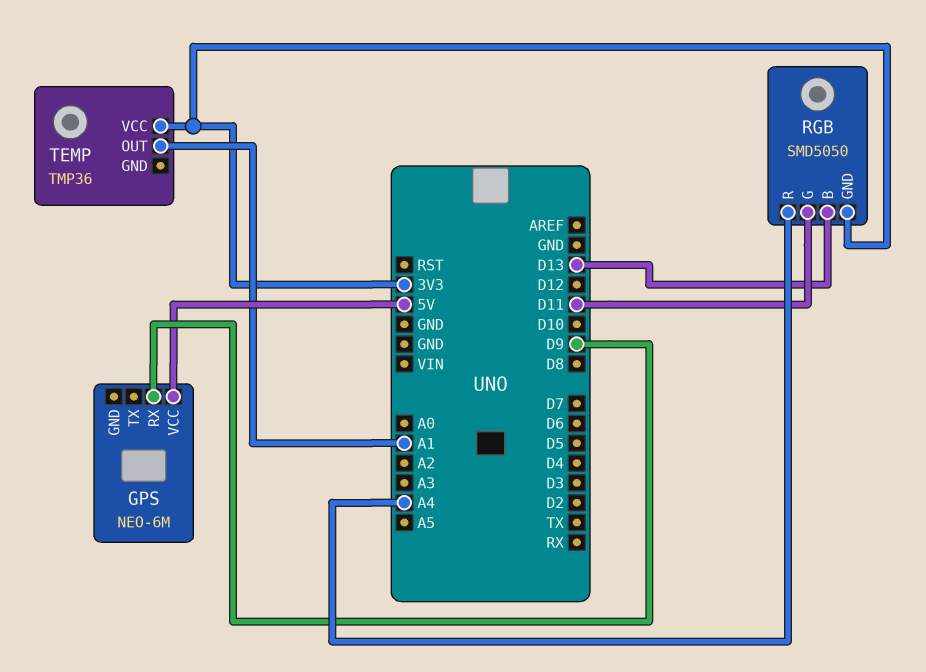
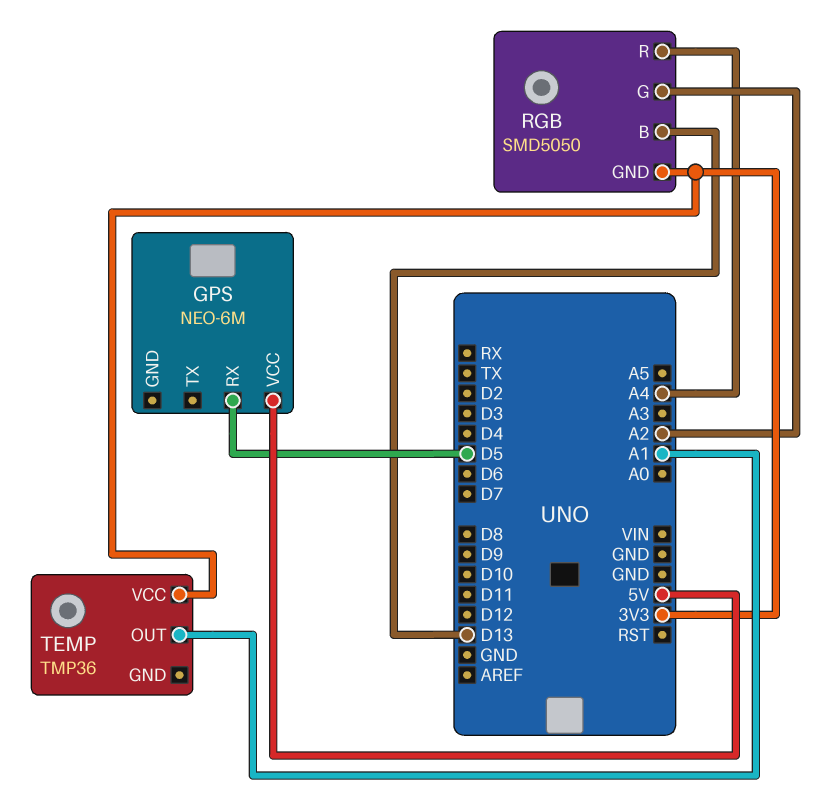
GPS pin RX: D9 -> D5
RGB pin G: D11 -> A2

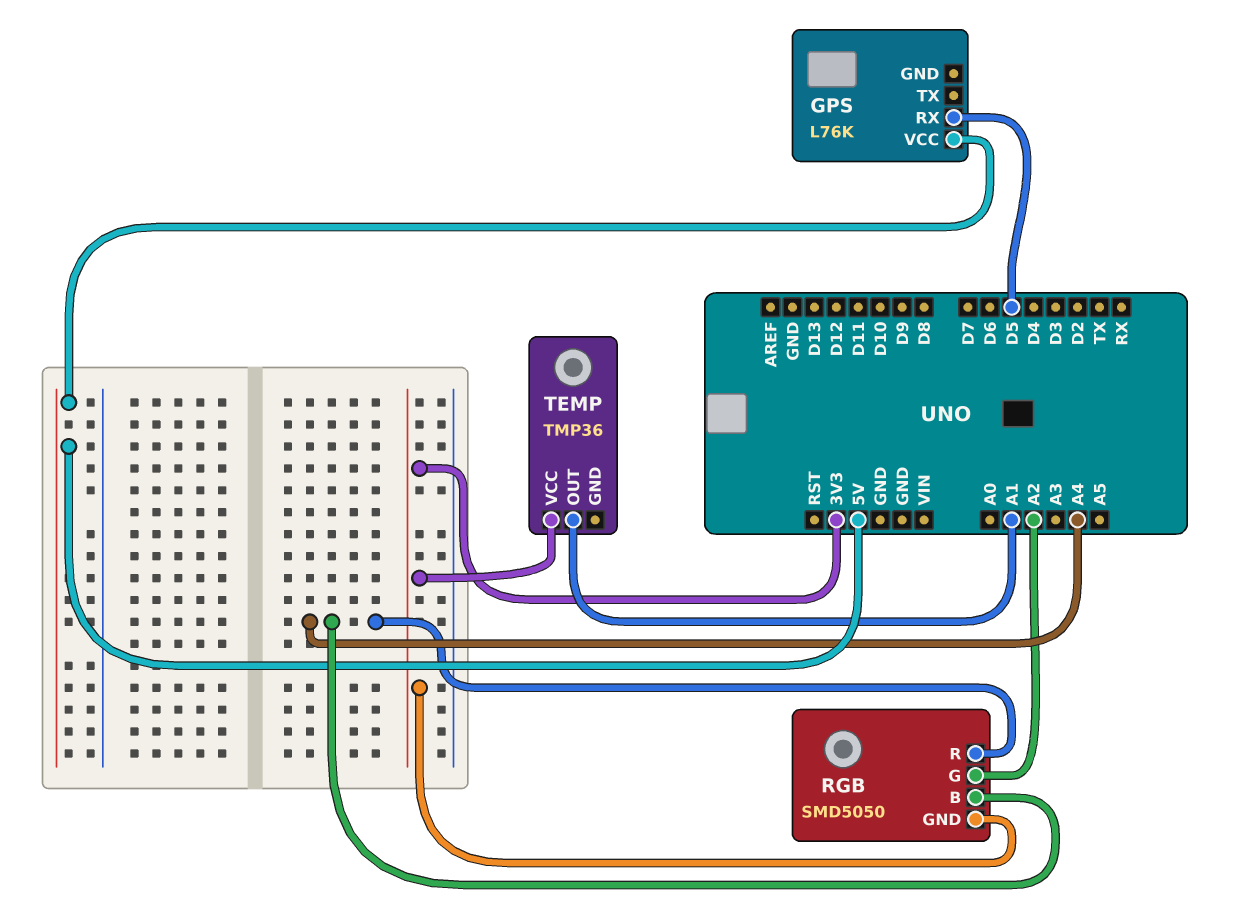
GPS: NEO-6M -> L76K
RGB pin B: D13 -> A4

